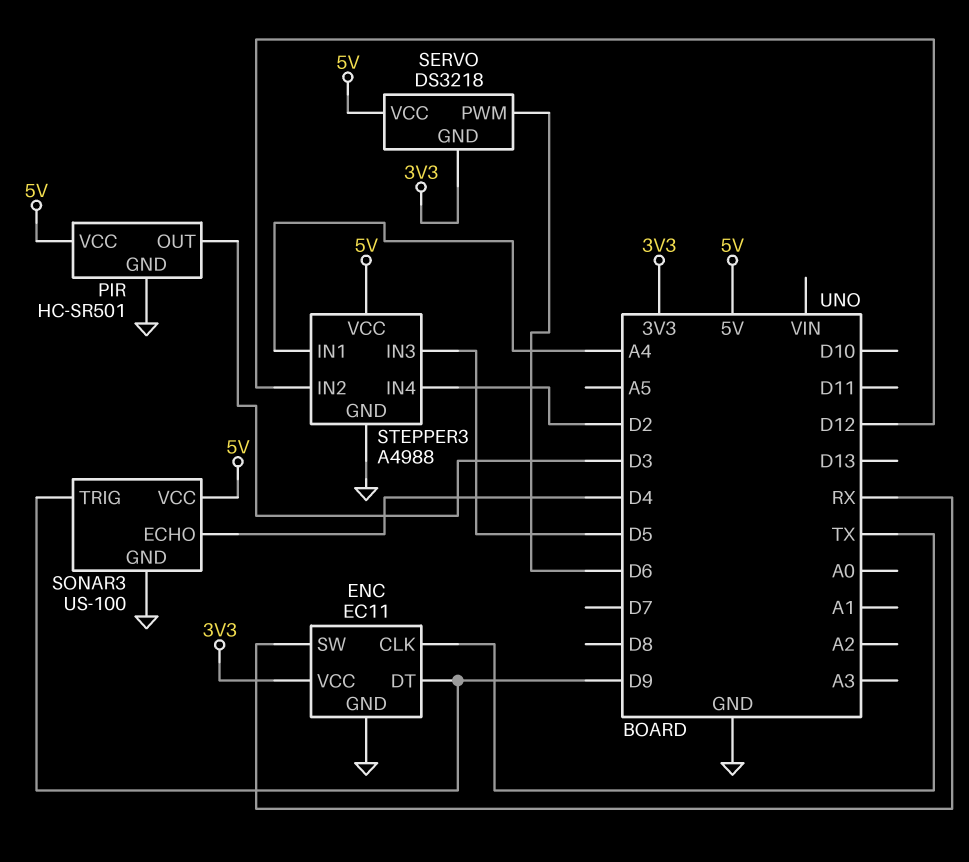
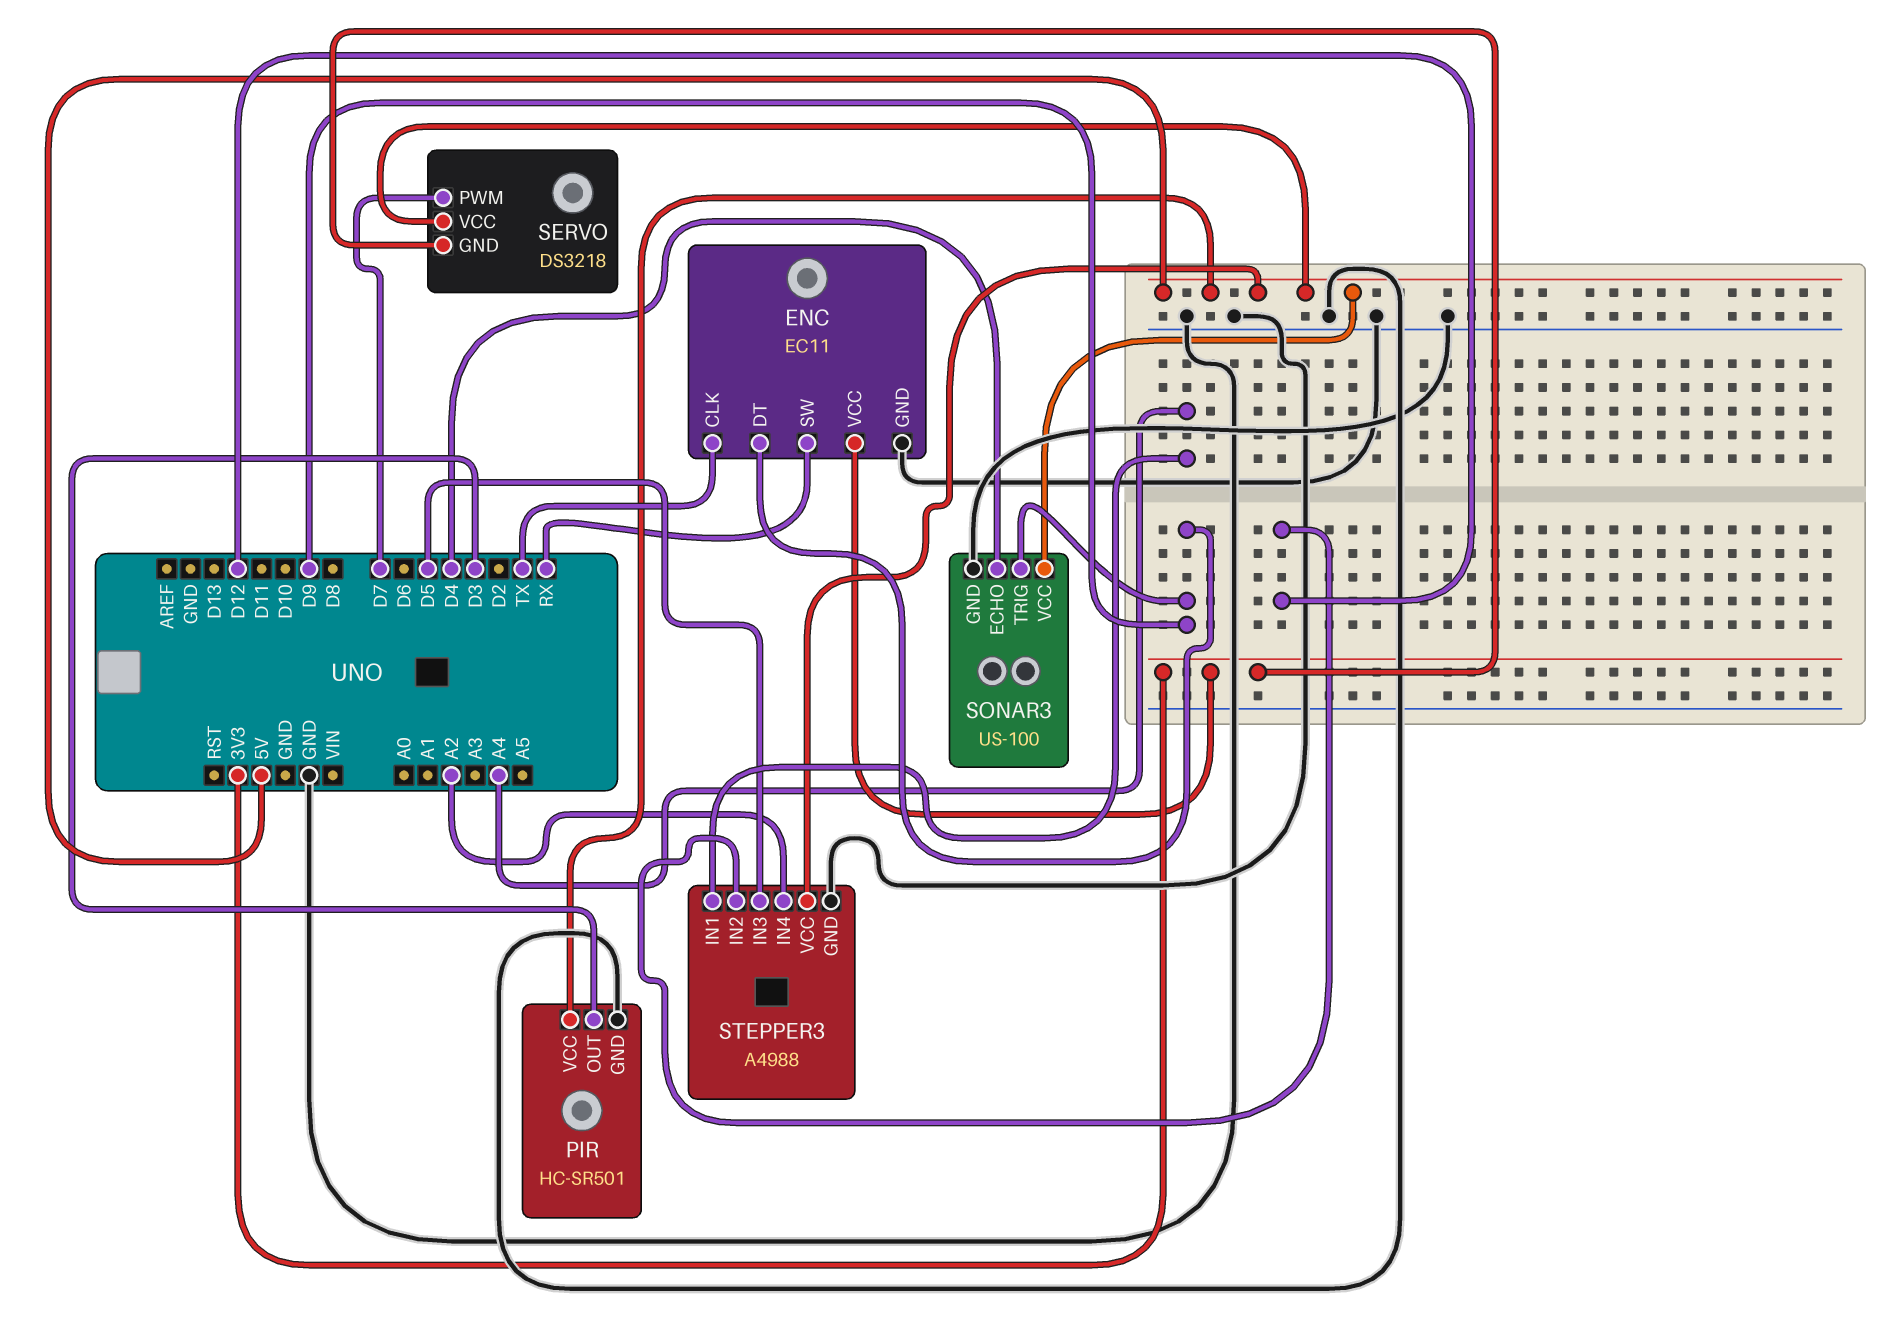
SERVO pin PWM: D6 -> D7
STEPPER3 pin IN4: D2 -> A2

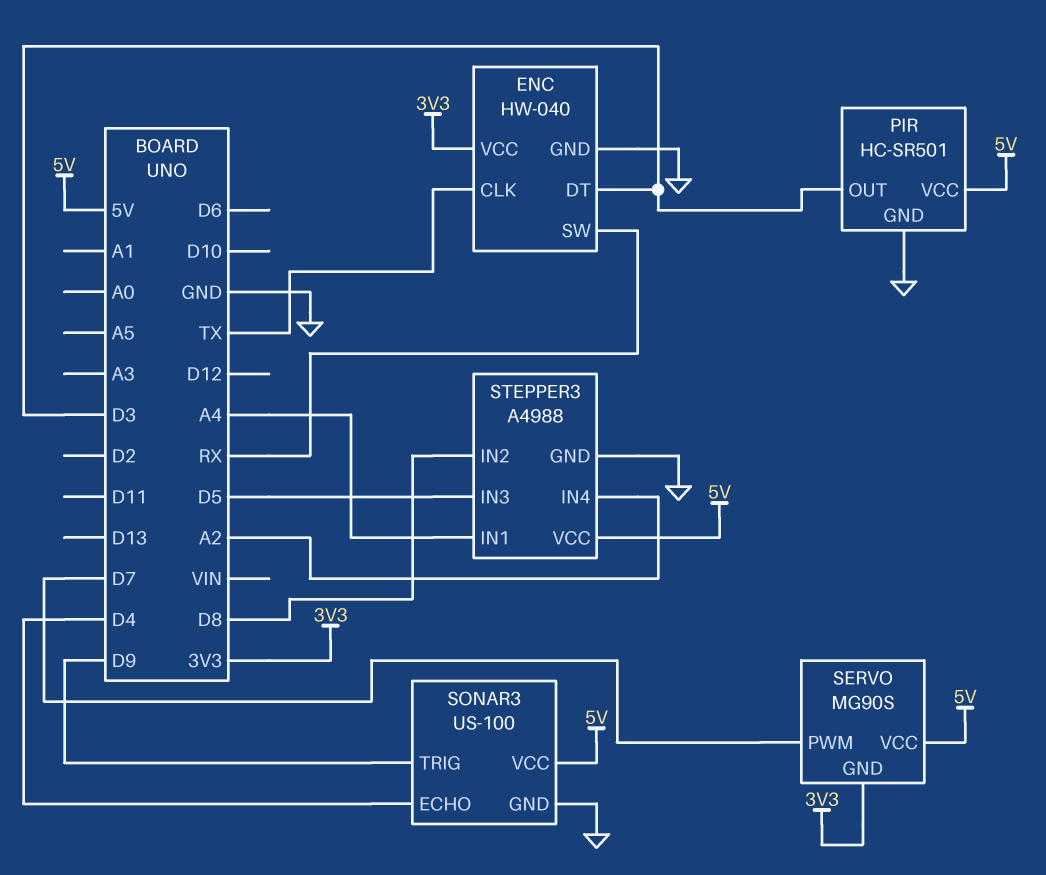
ENC: EC11 -> HW-040
ENC pin DT: D9 -> D3
SERVO: DS3218 -> MG90S
STEPPER3 pin IN2: D12 -> D8

